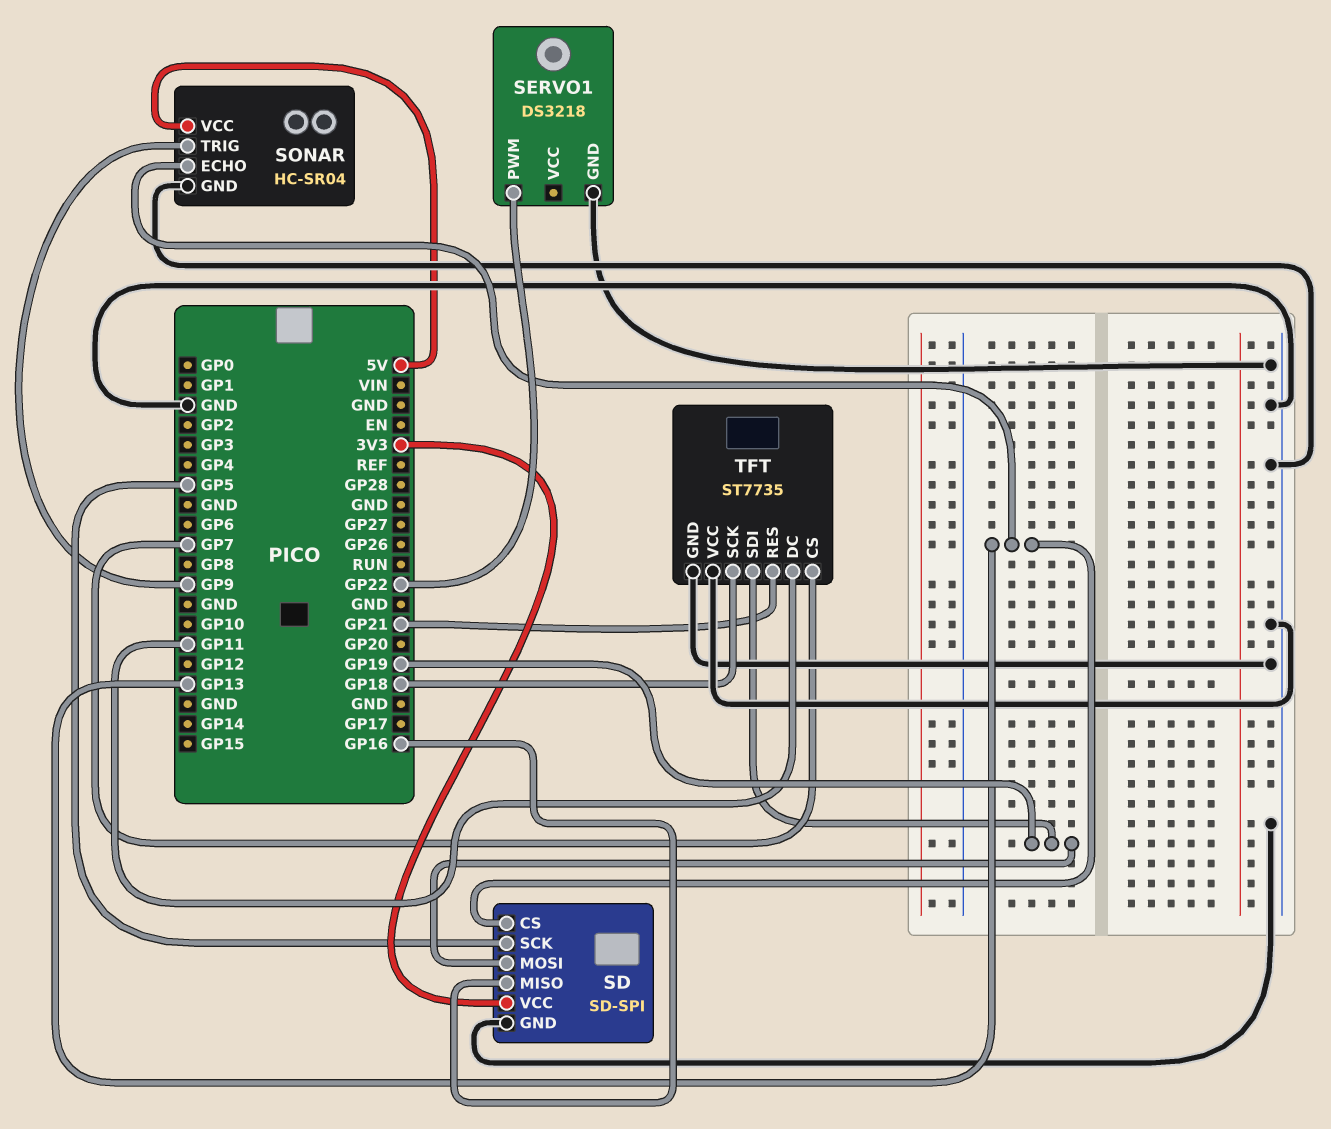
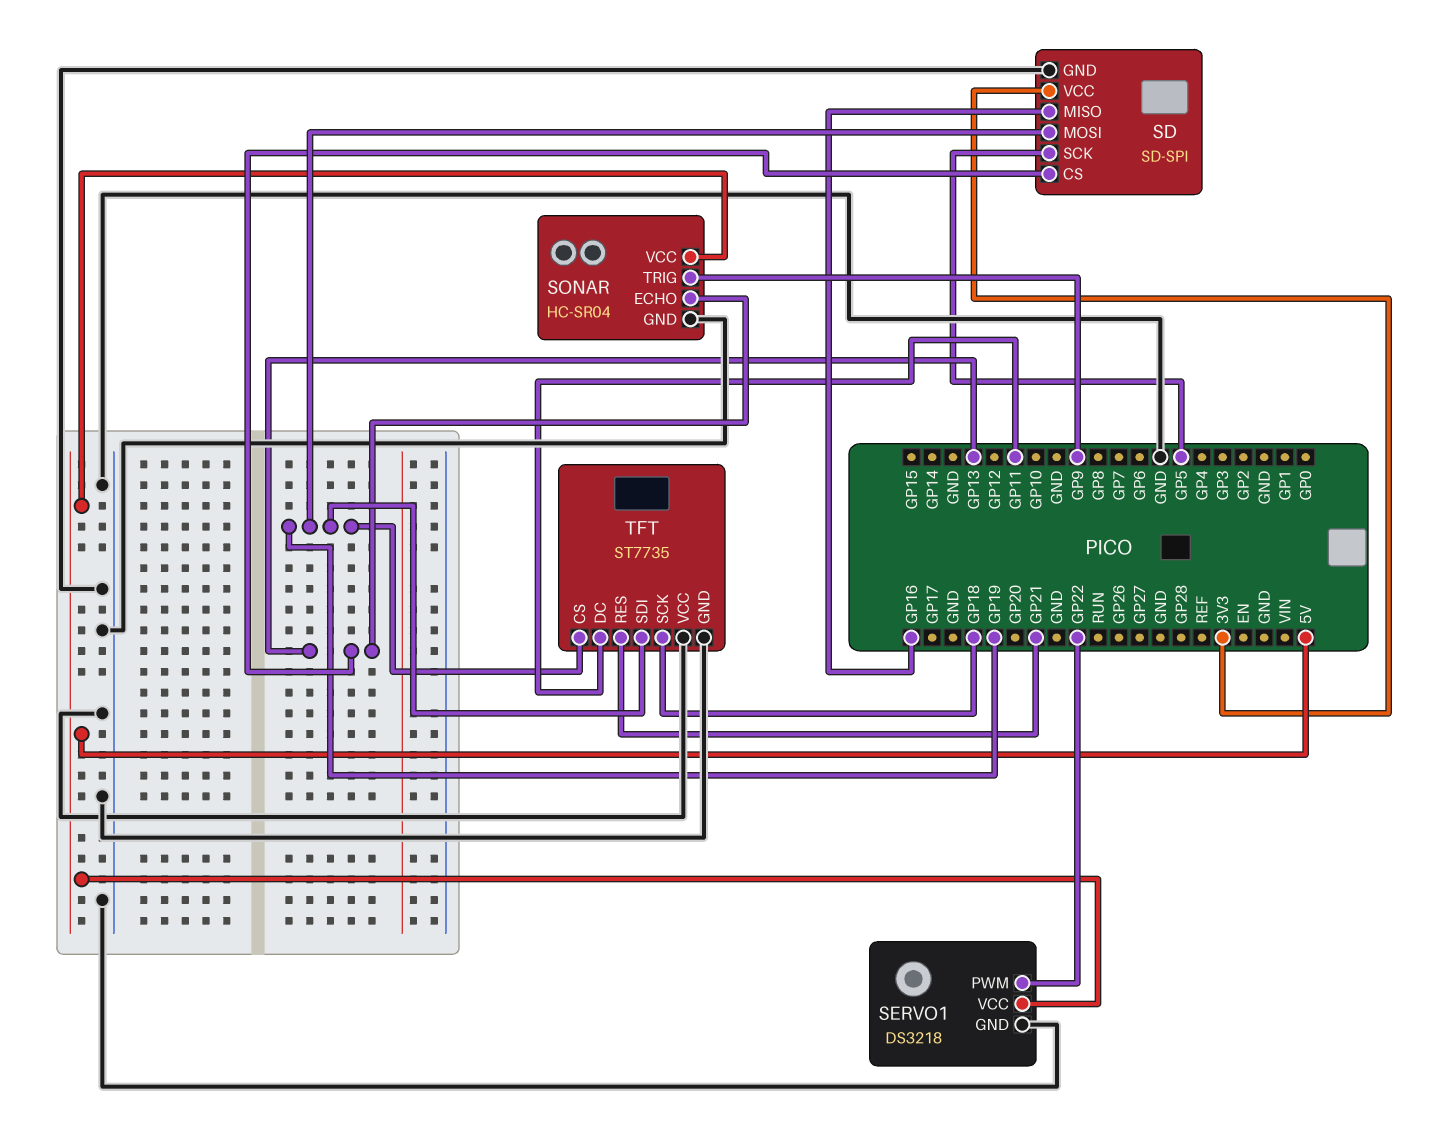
SERVO1 pin VCC: none -> 5V
TFT pin CS: GP7 -> GP19

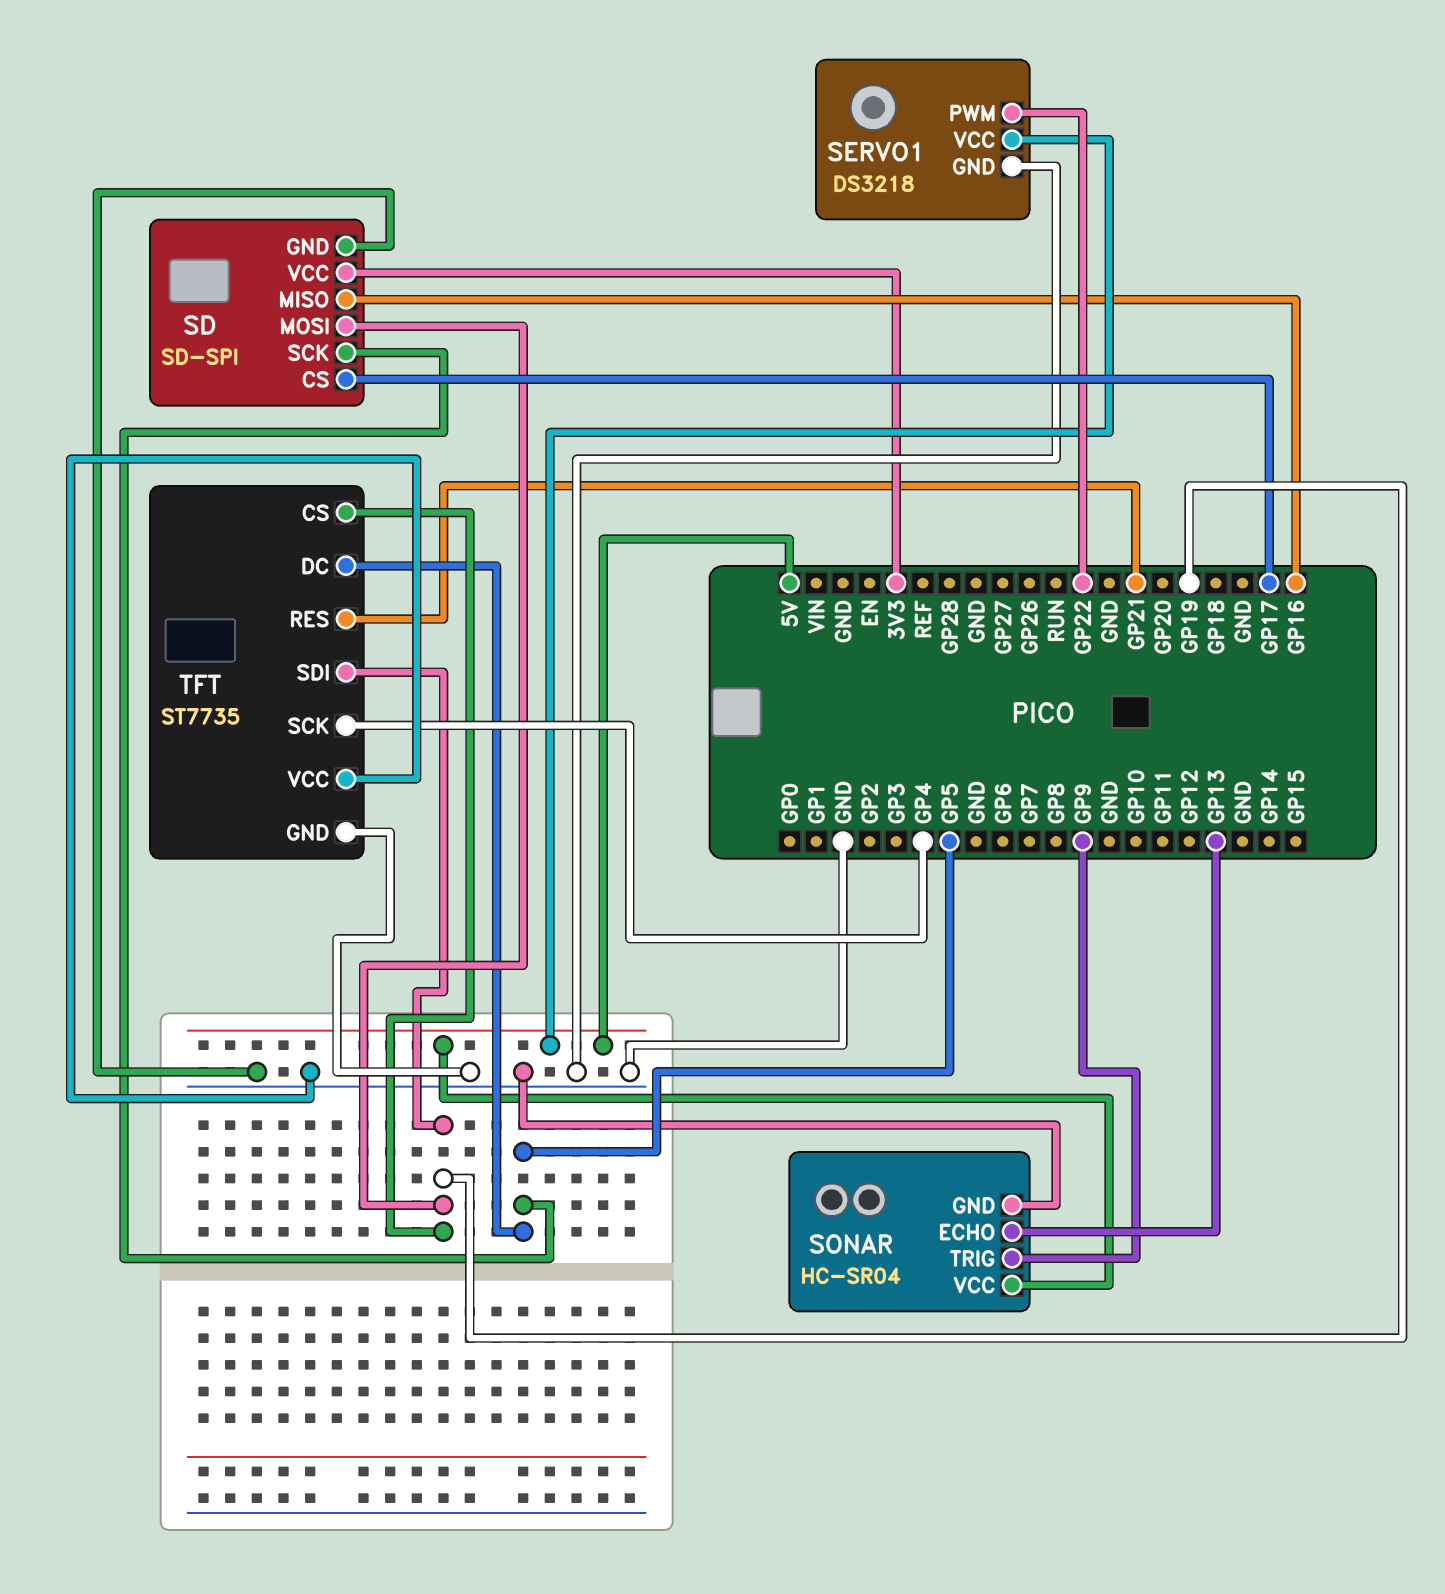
SD pin CS: GP13 -> GP17
TFT pin DC: GP11 -> GP5
TFT pin SCK: GP18 -> GP4

